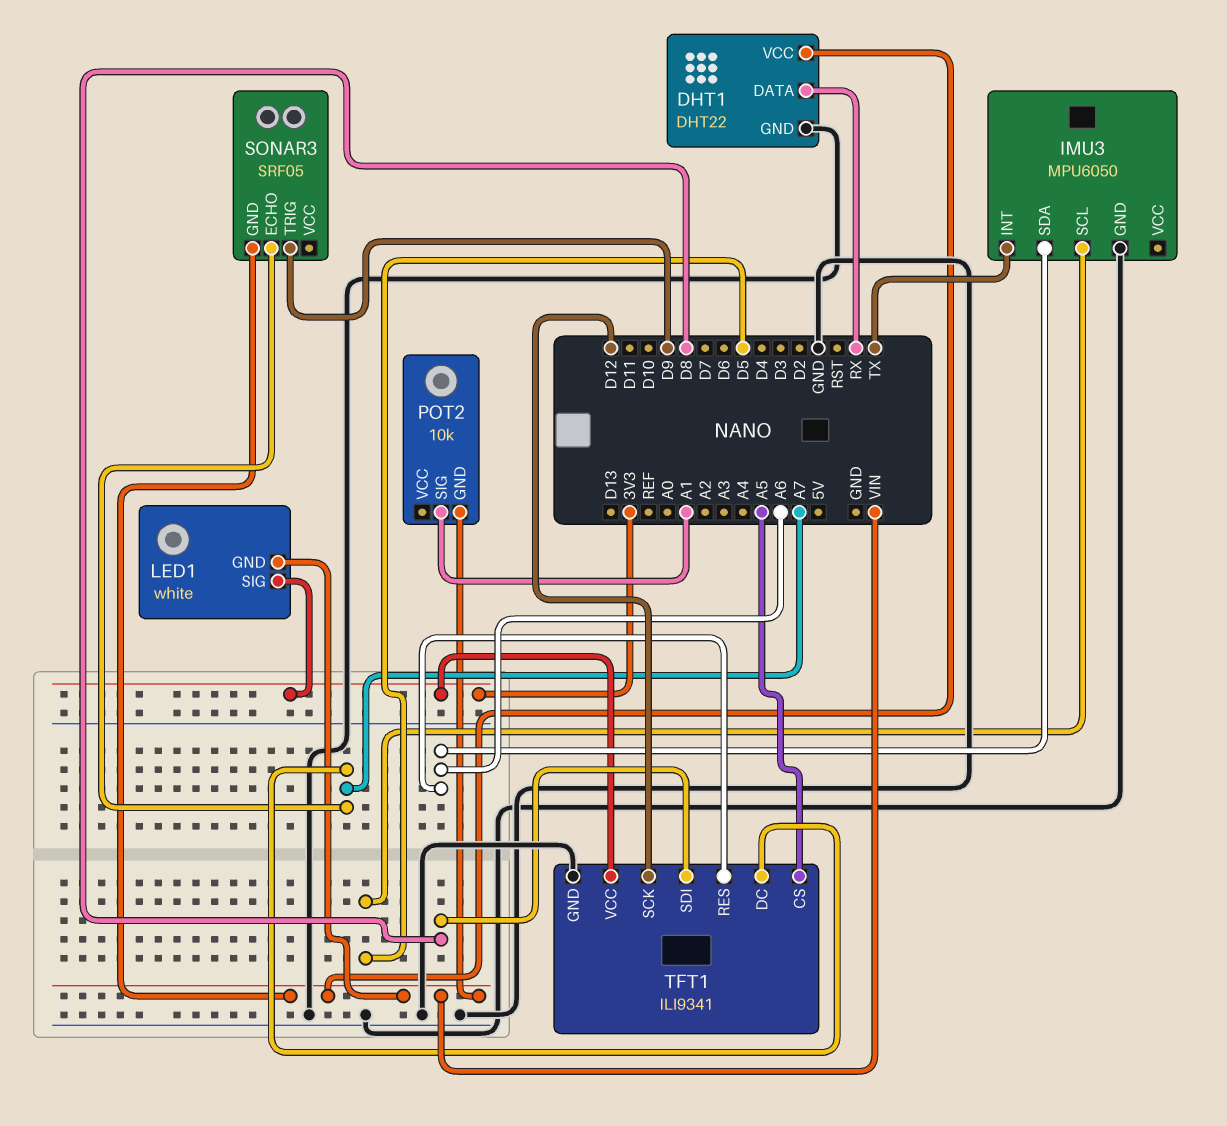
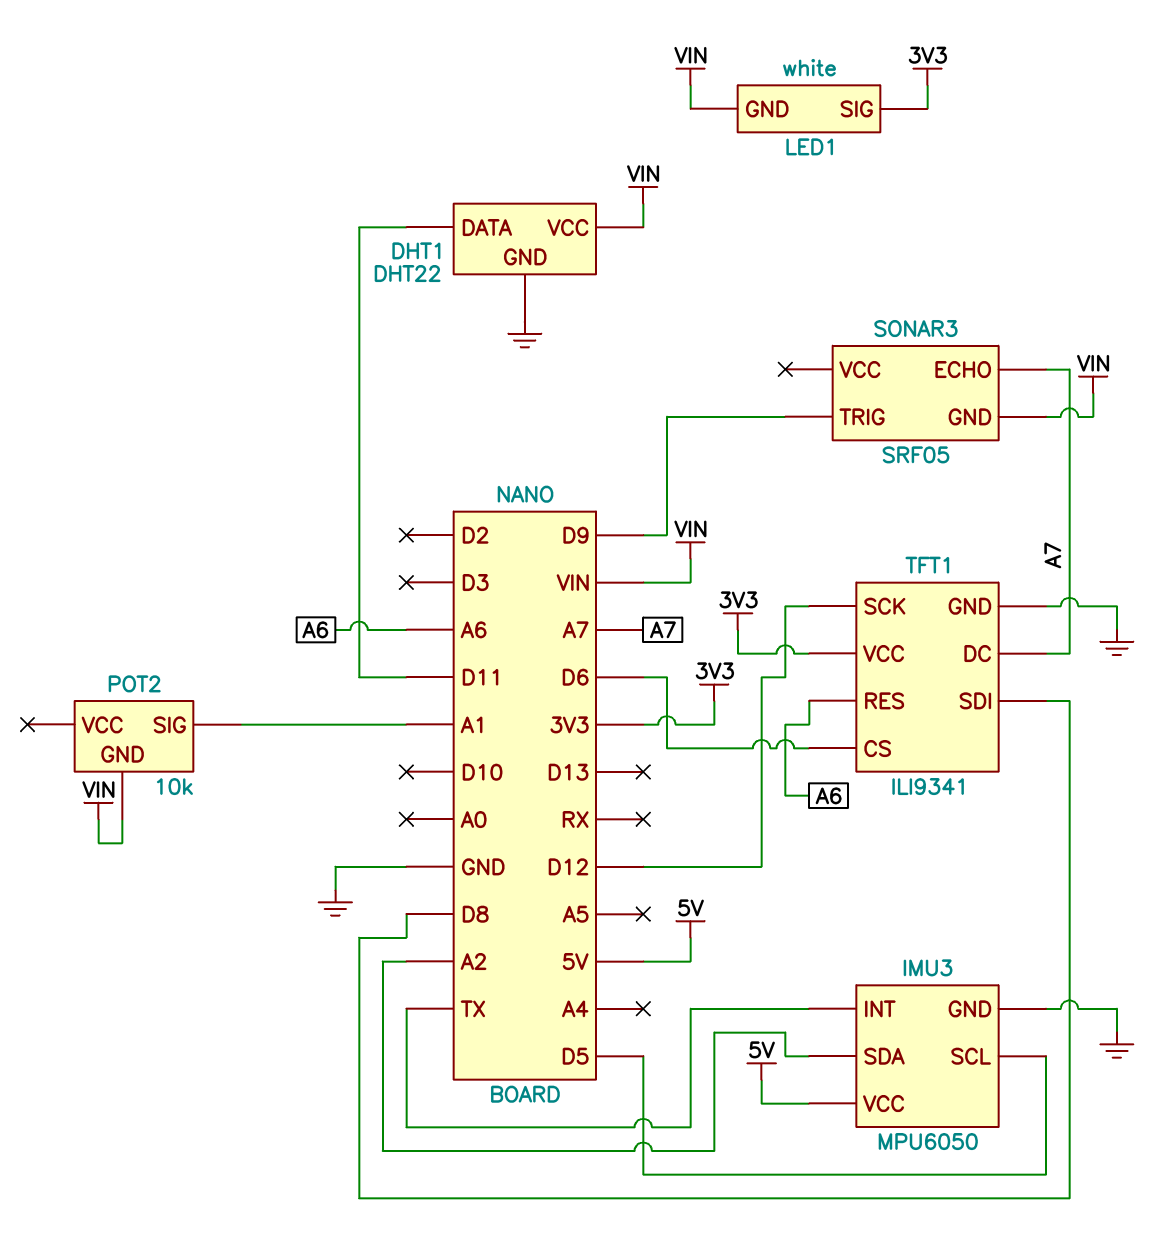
DHT1 pin DATA: RX -> D11
IMU3 pin SDA: A6 -> A2
IMU3 pin VCC: none -> 5V
TFT1 pin CS: A5 -> D6

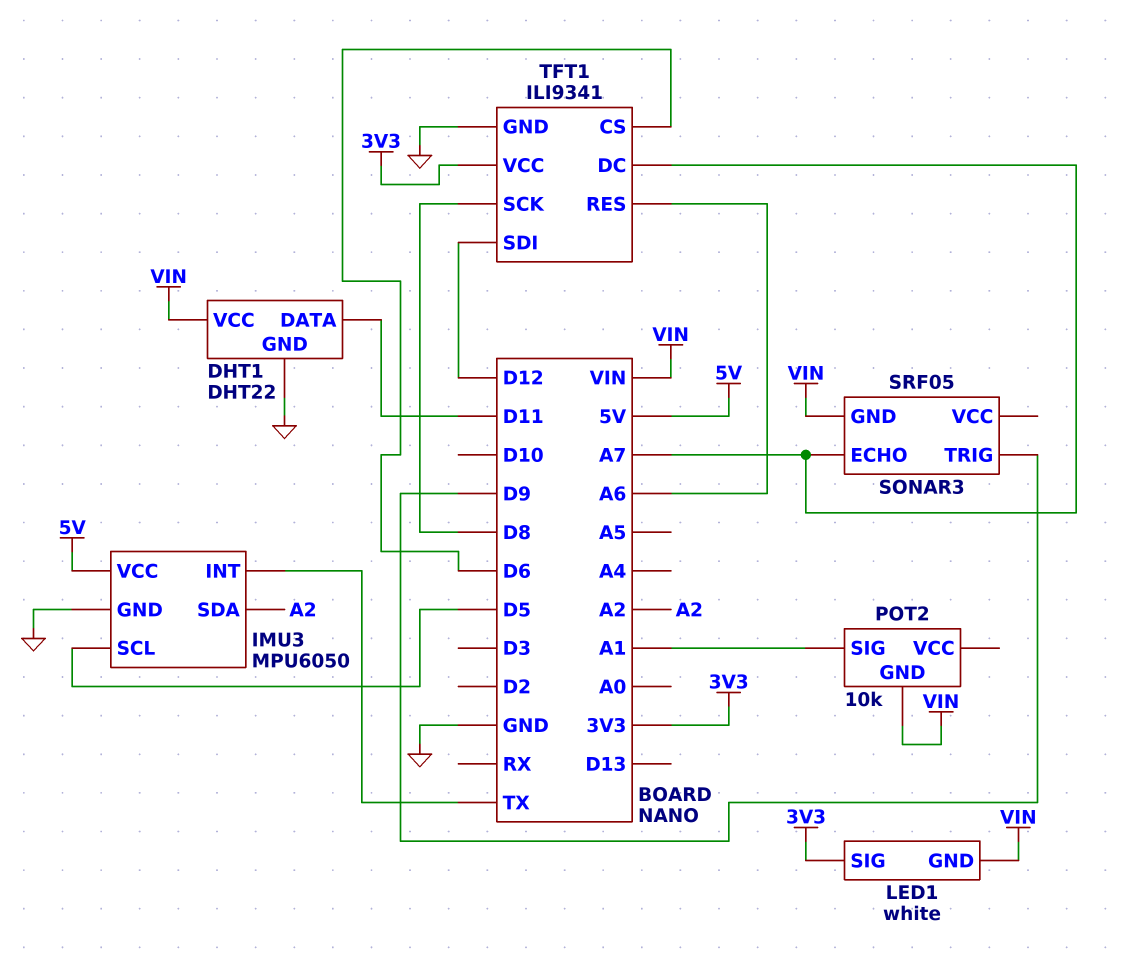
TFT1 pin SCK: D12 -> D8
TFT1 pin SDI: D8 -> D12

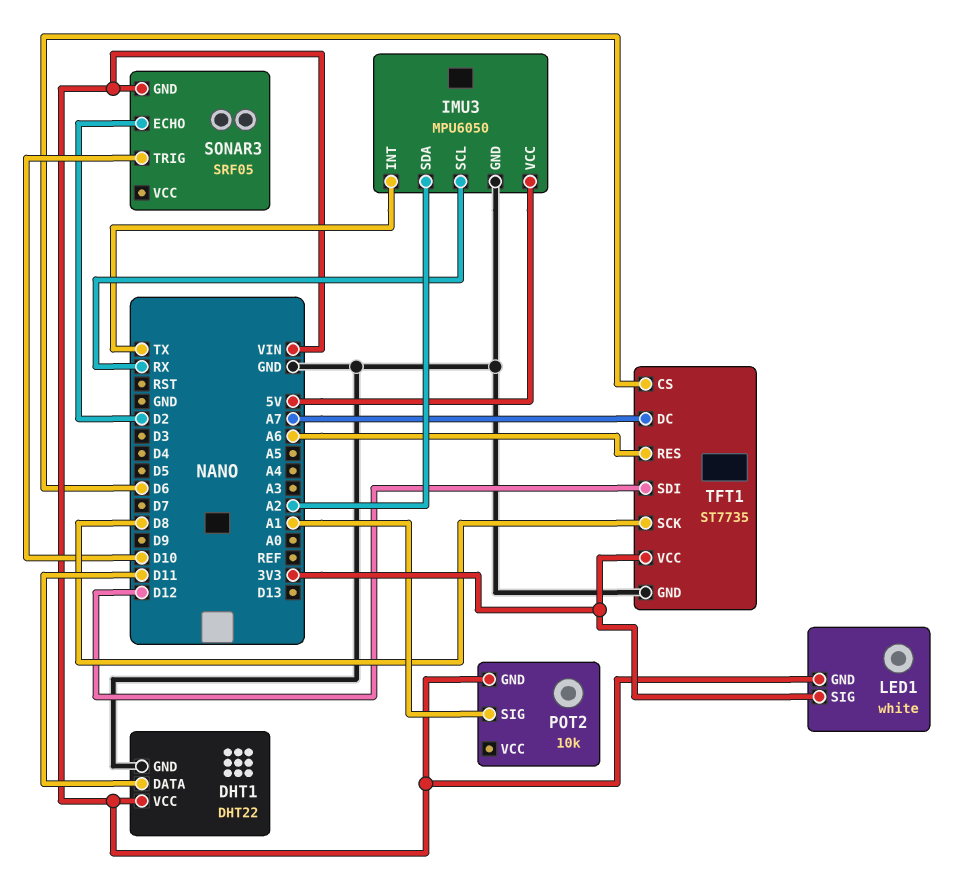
IMU3 pin SCL: D5 -> RX
SONAR3 pin ECHO: A7 -> D2
SONAR3 pin TRIG: D9 -> D10
TFT1: ILI9341 -> ST7735

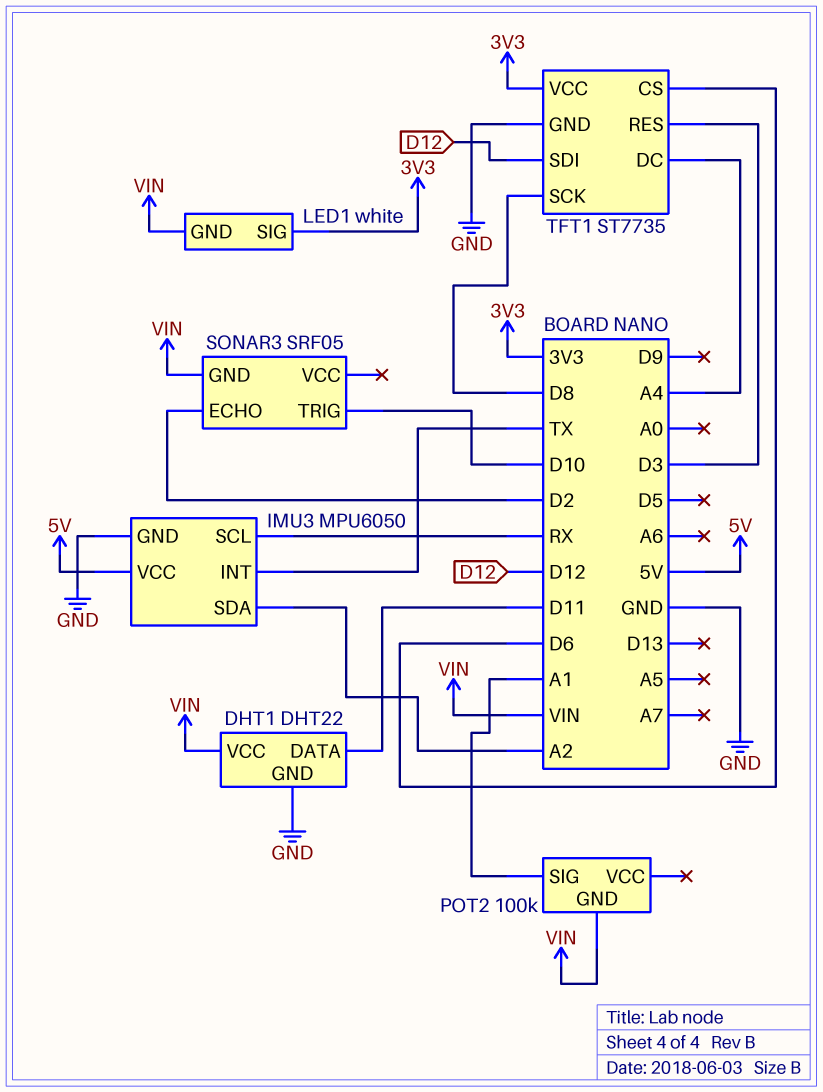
POT2: 10k -> 100k
TFT1 pin DC: A7 -> A4
TFT1 pin RES: A6 -> D3

